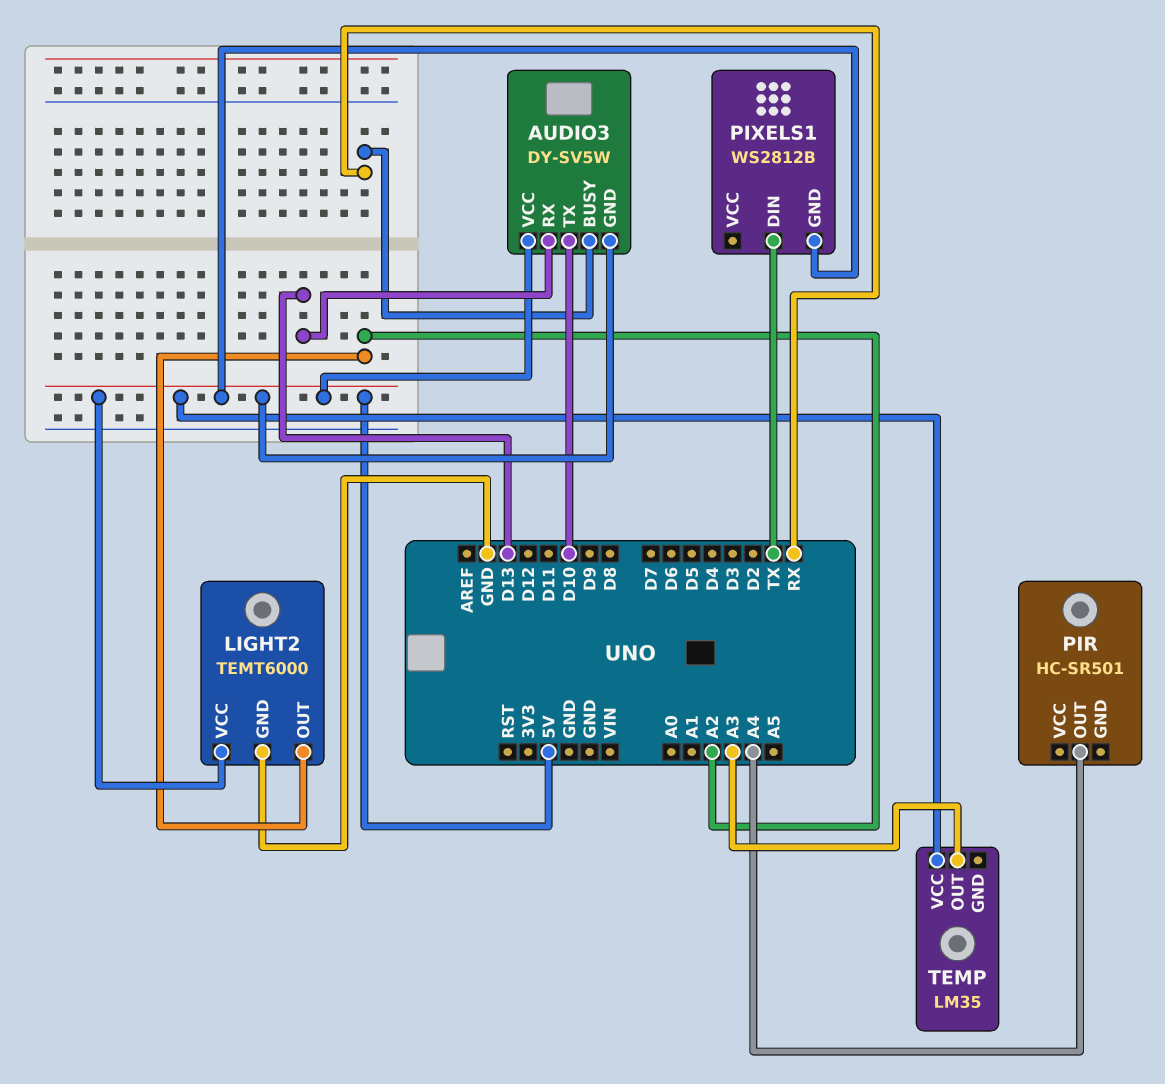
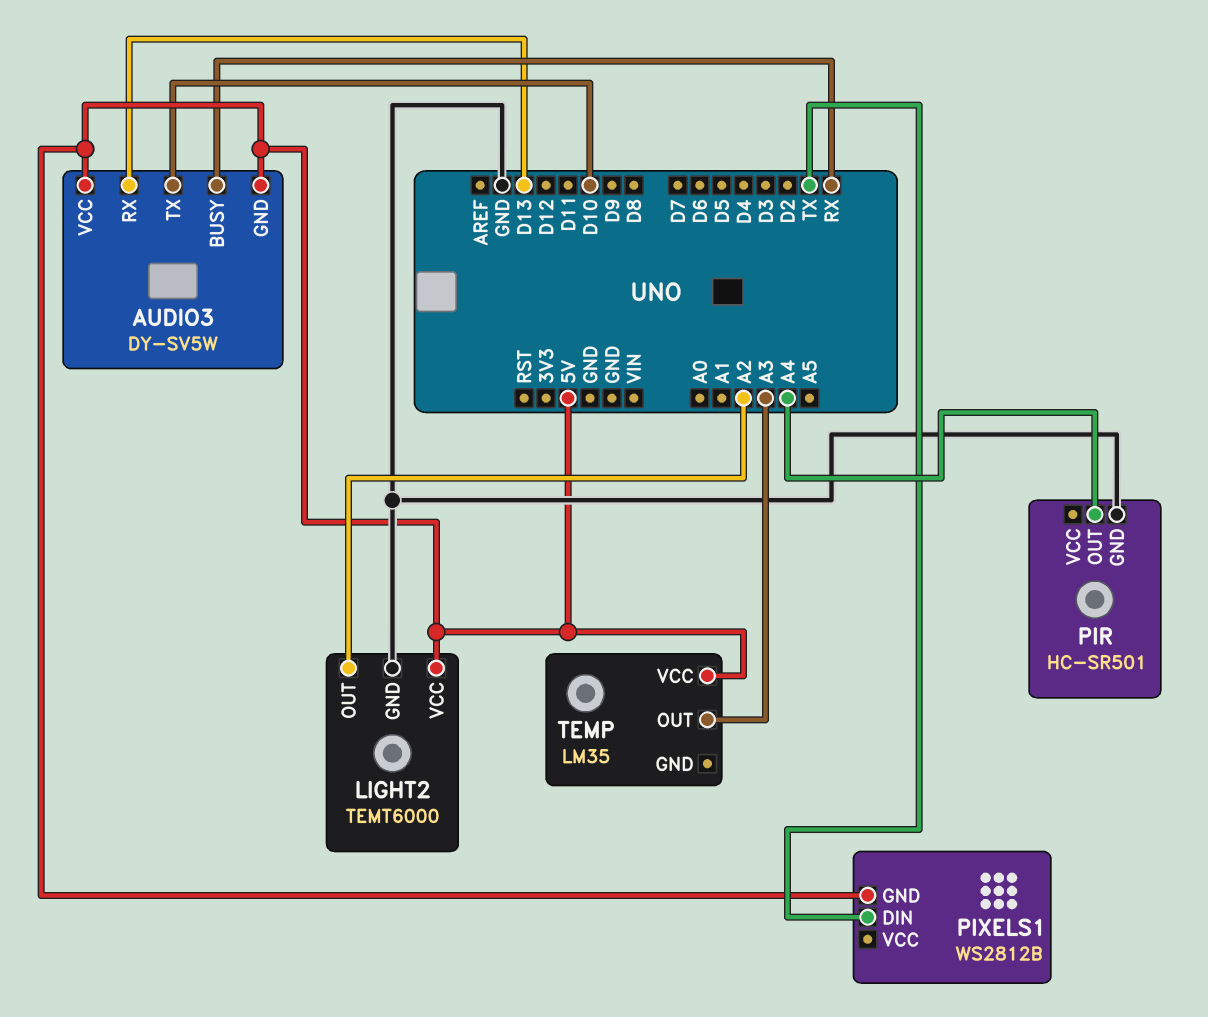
PIR pin GND: none -> GND

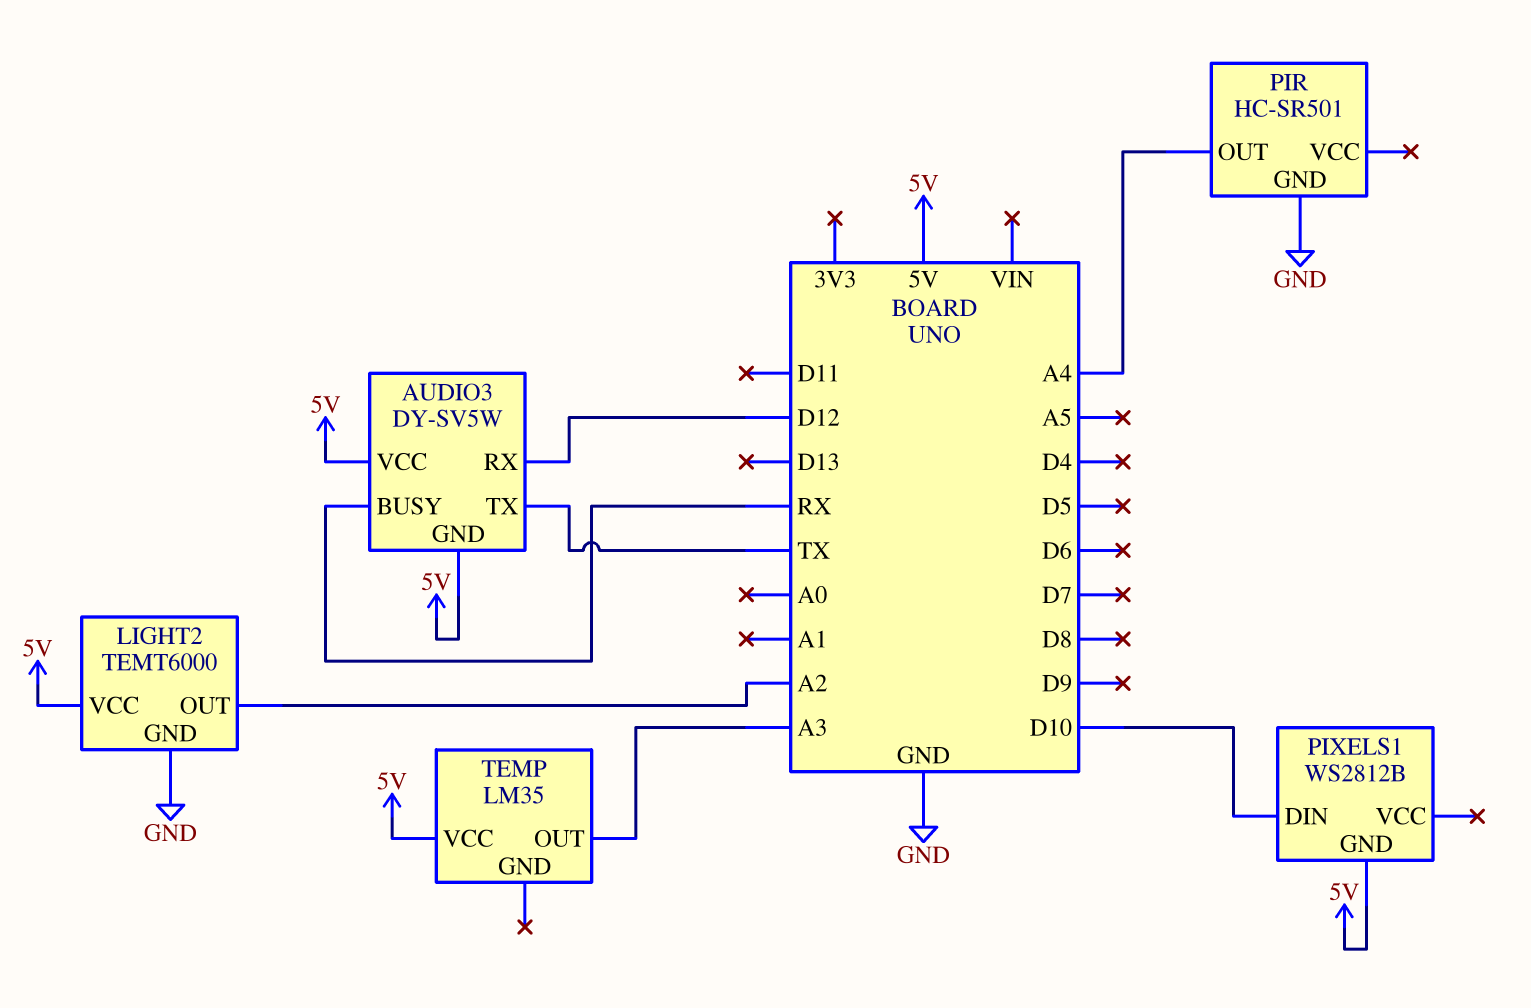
AUDIO3 pin RX: D13 -> D12
AUDIO3 pin TX: D10 -> TX
PIXELS1 pin DIN: TX -> D10

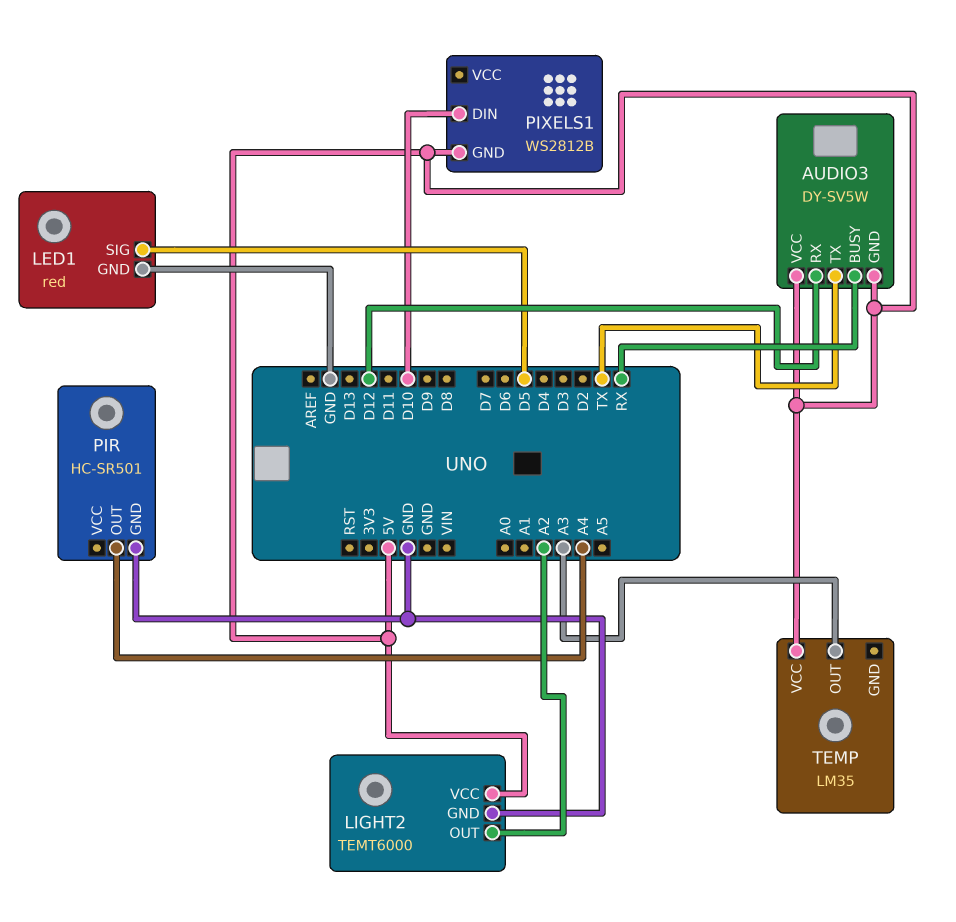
LED1: none -> red
LED1 pin GND: none -> GND
LED1 pin SIG: none -> D5

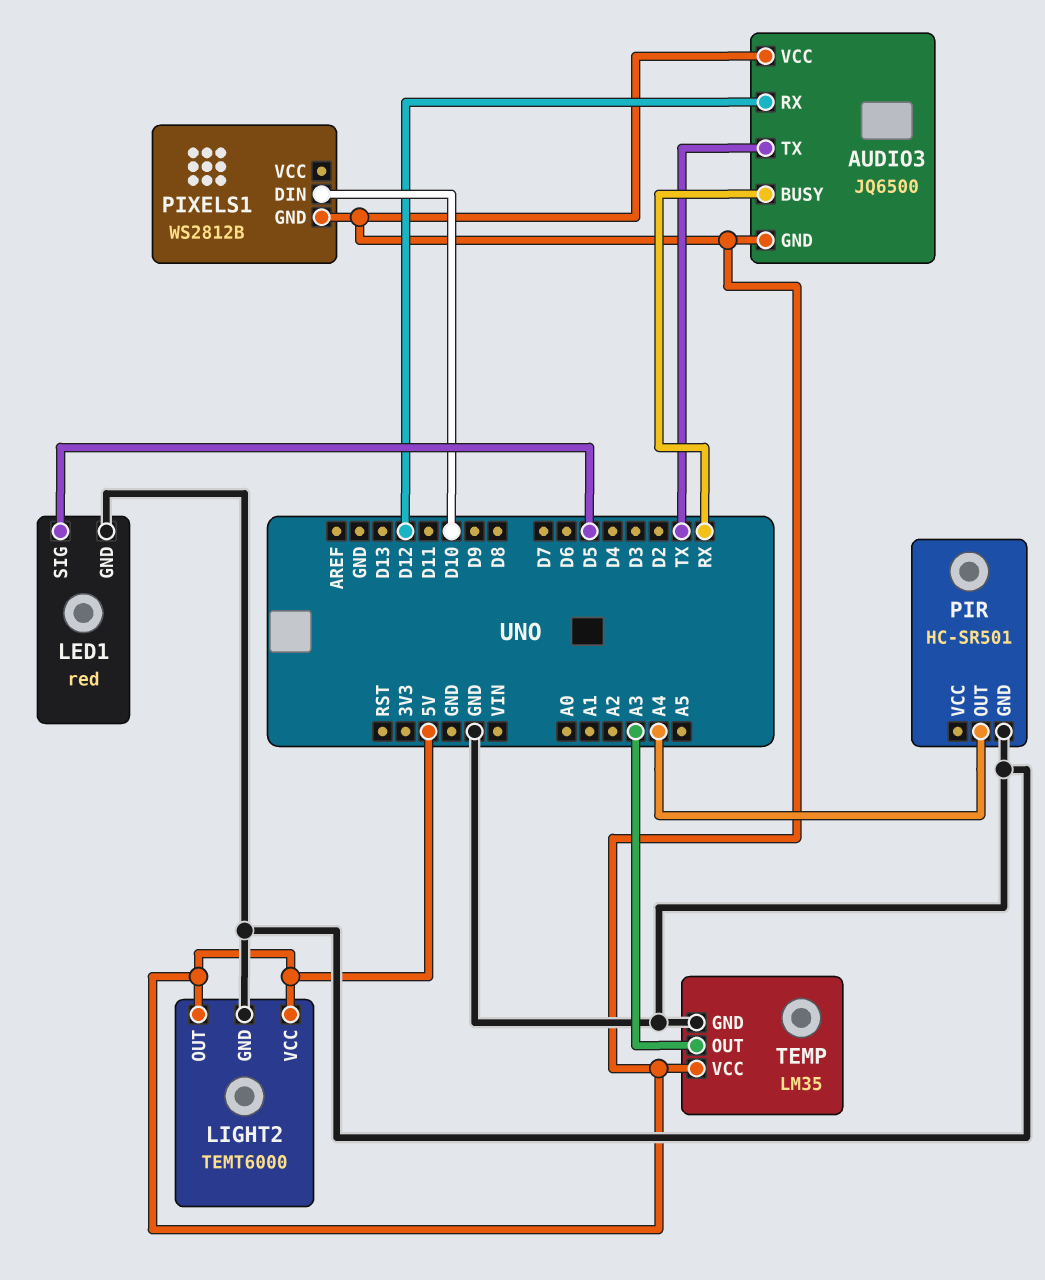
AUDIO3: DY-SV5W -> JQ6500
LIGHT2 pin OUT: A2 -> 5V
TEMP pin GND: none -> GND

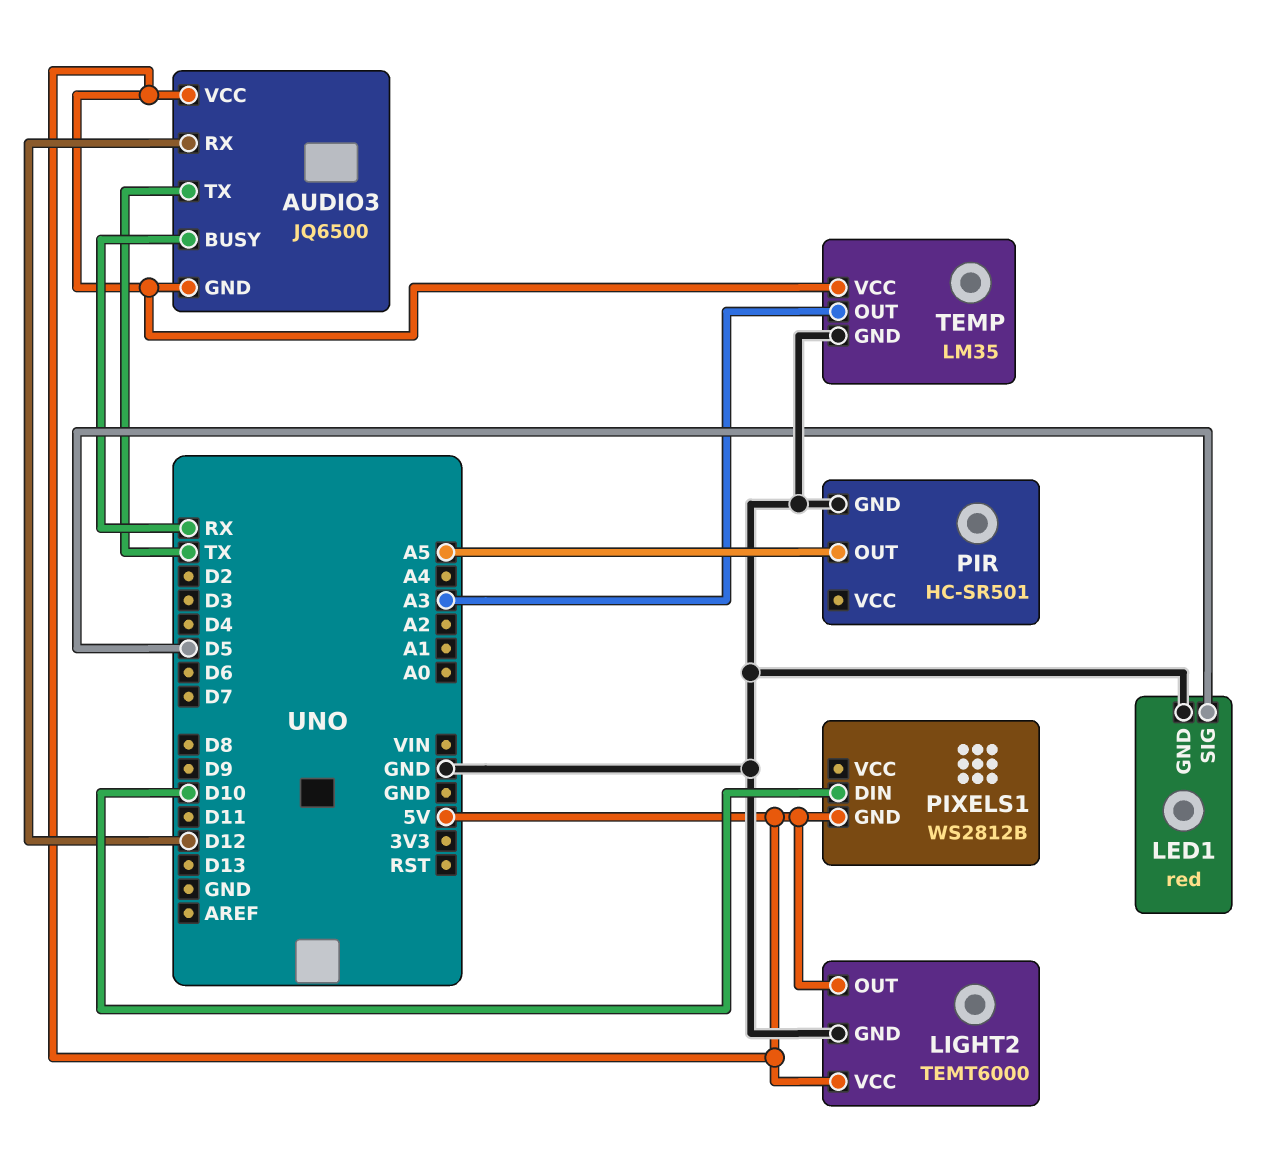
PIR pin OUT: A4 -> A5

